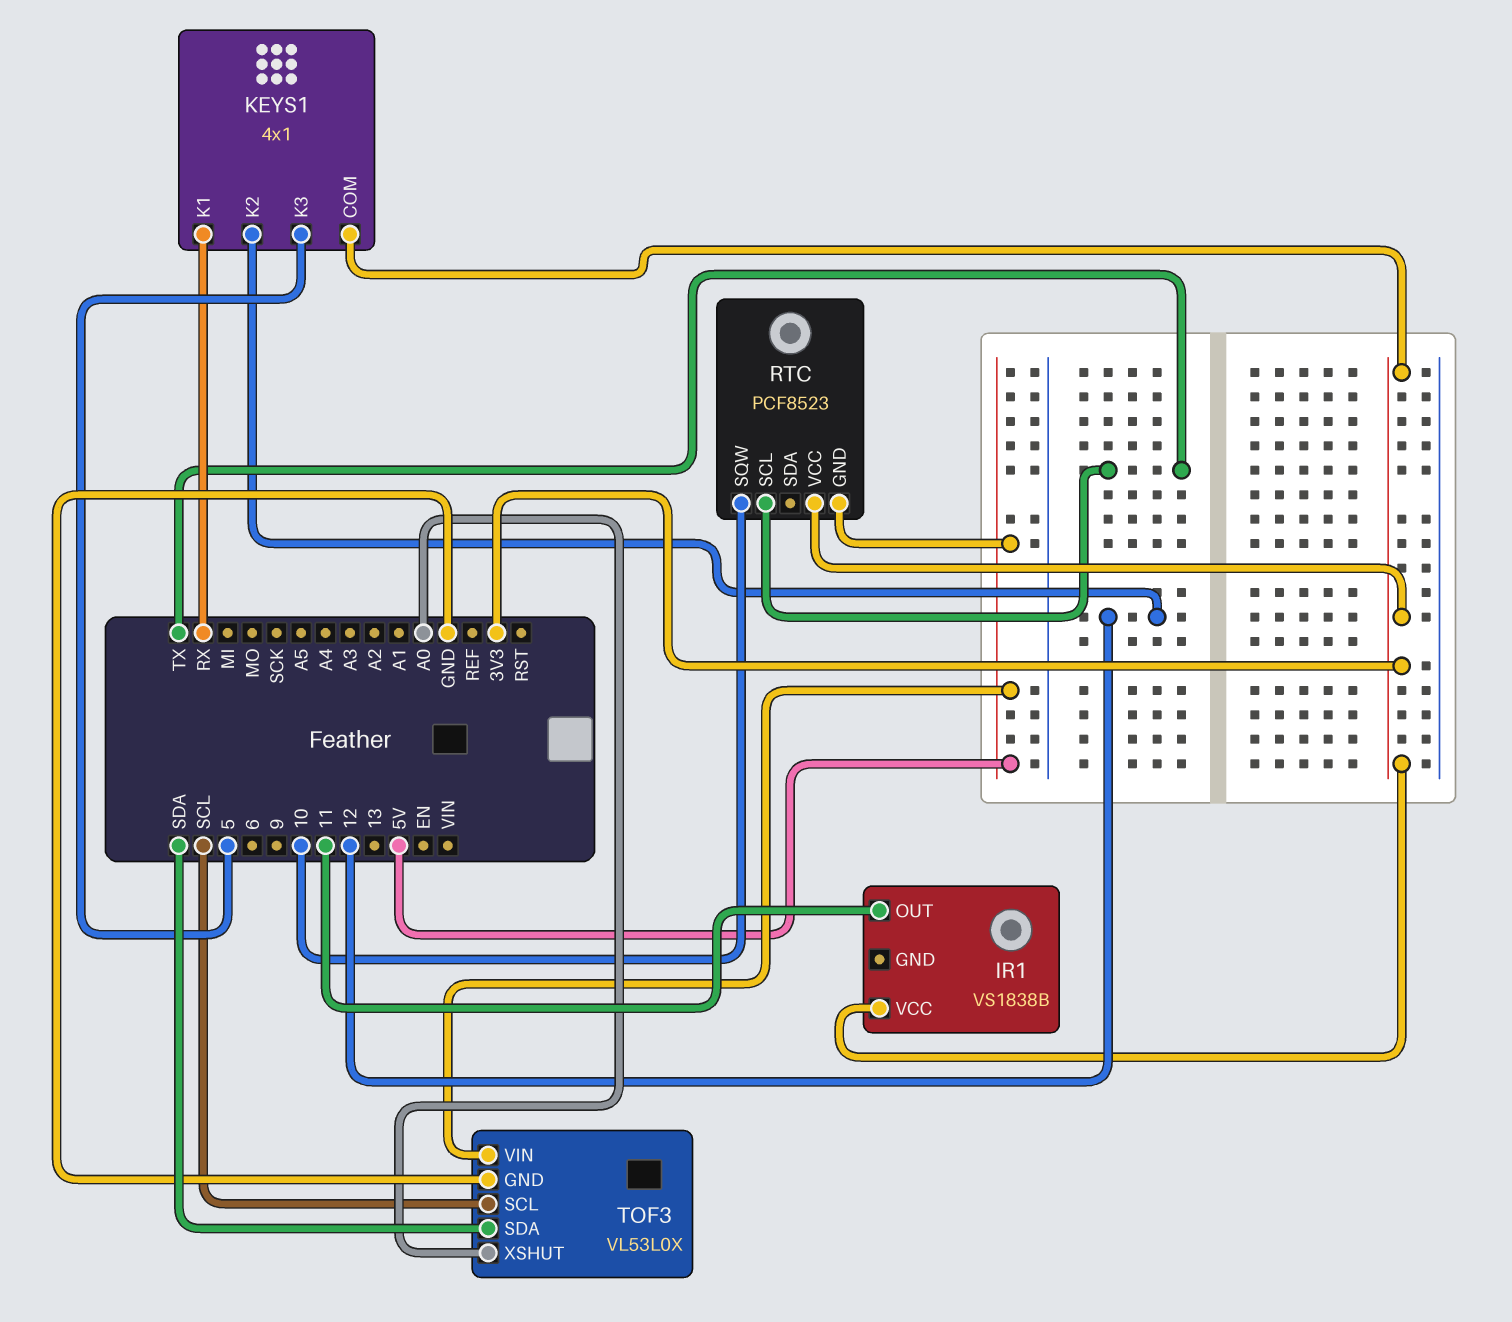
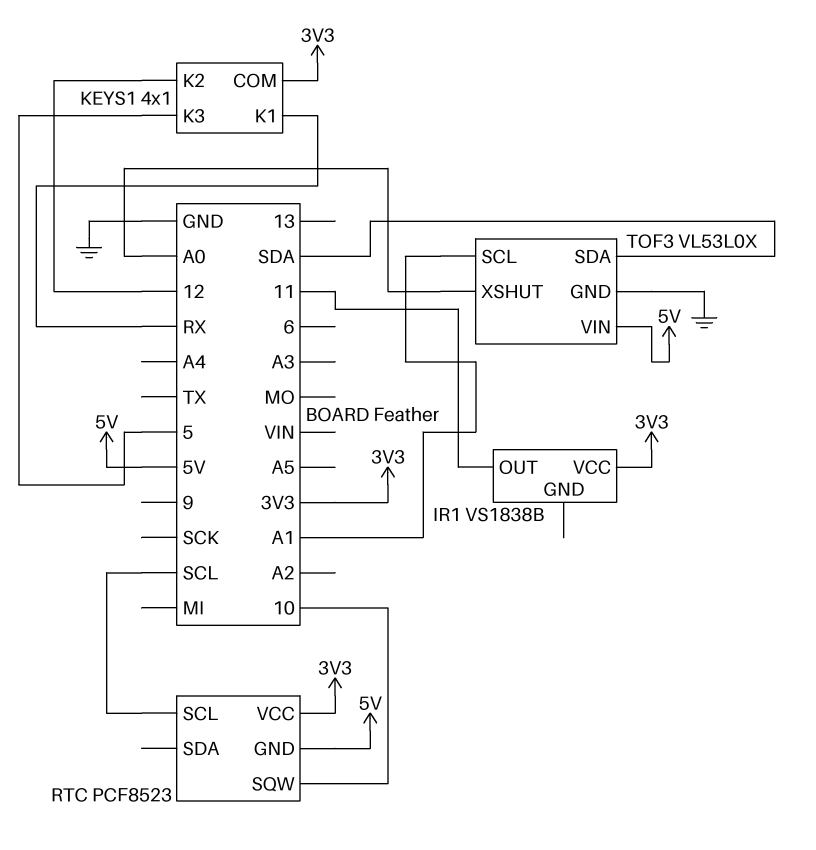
RTC pin SCL: TX -> SCL
TOF3 pin SCL: SCL -> A1

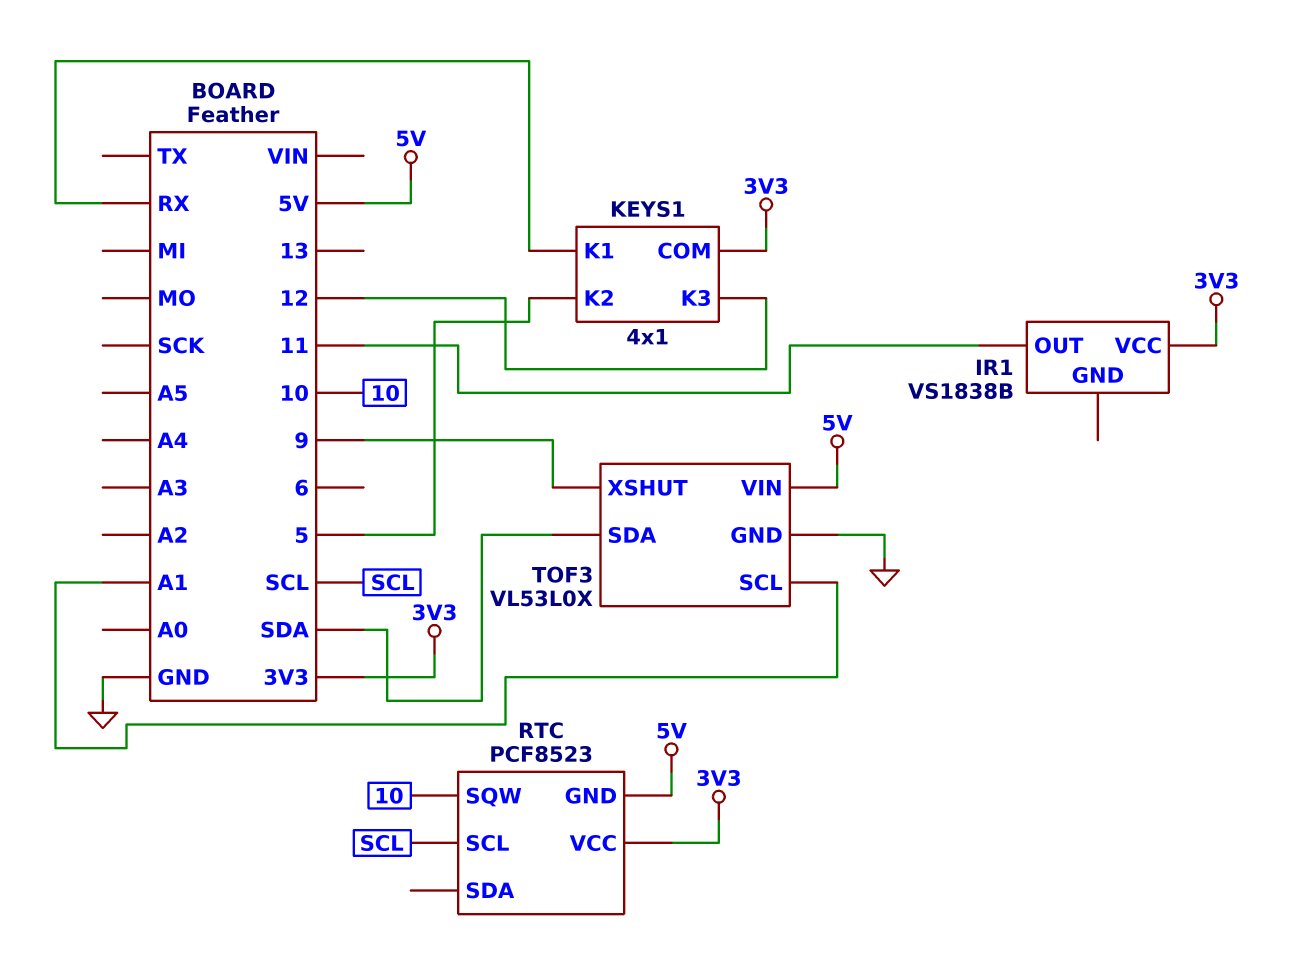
KEYS1 pin K2: 12 -> 5
KEYS1 pin K3: 5 -> 12
TOF3 pin XSHUT: A0 -> 9

